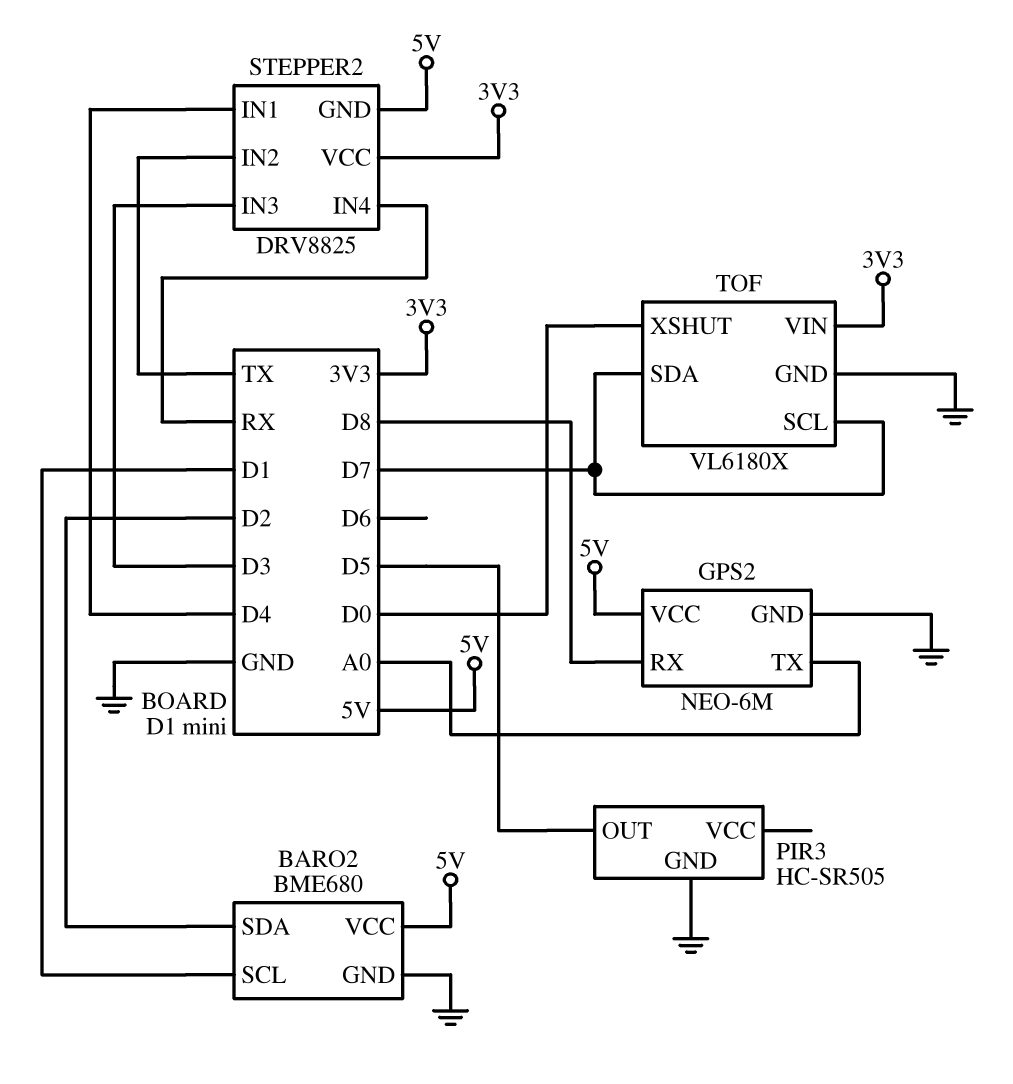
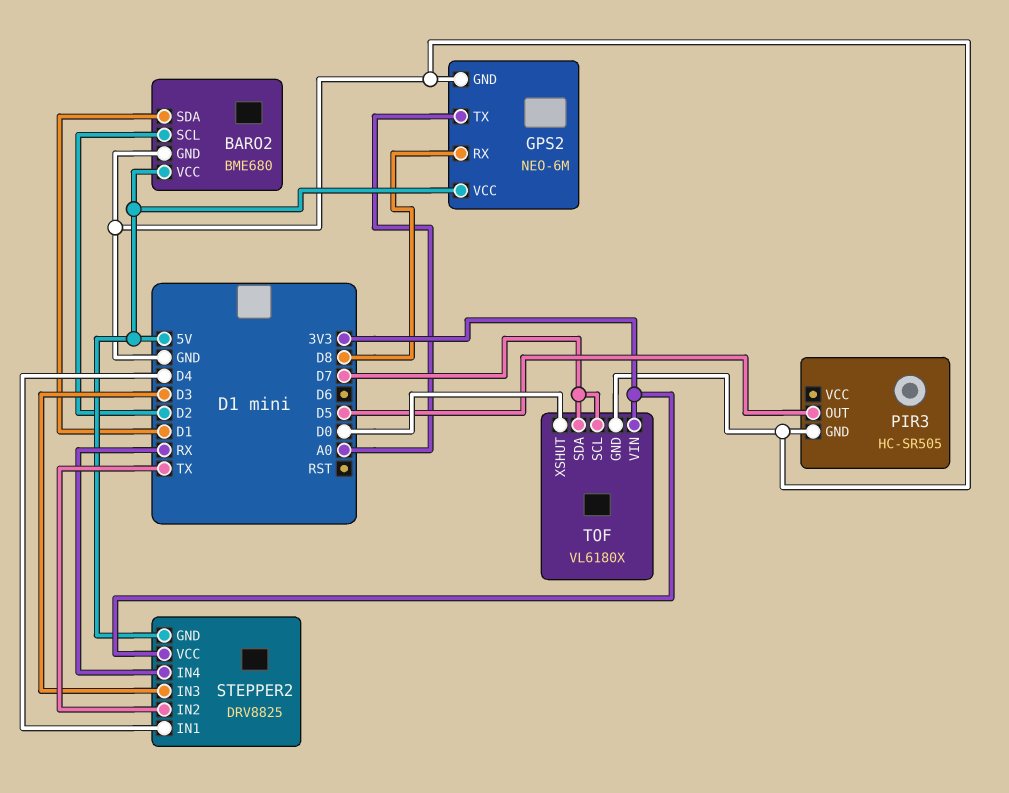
BARO2 pin SCL: D1 -> D2
BARO2 pin SDA: D2 -> D1

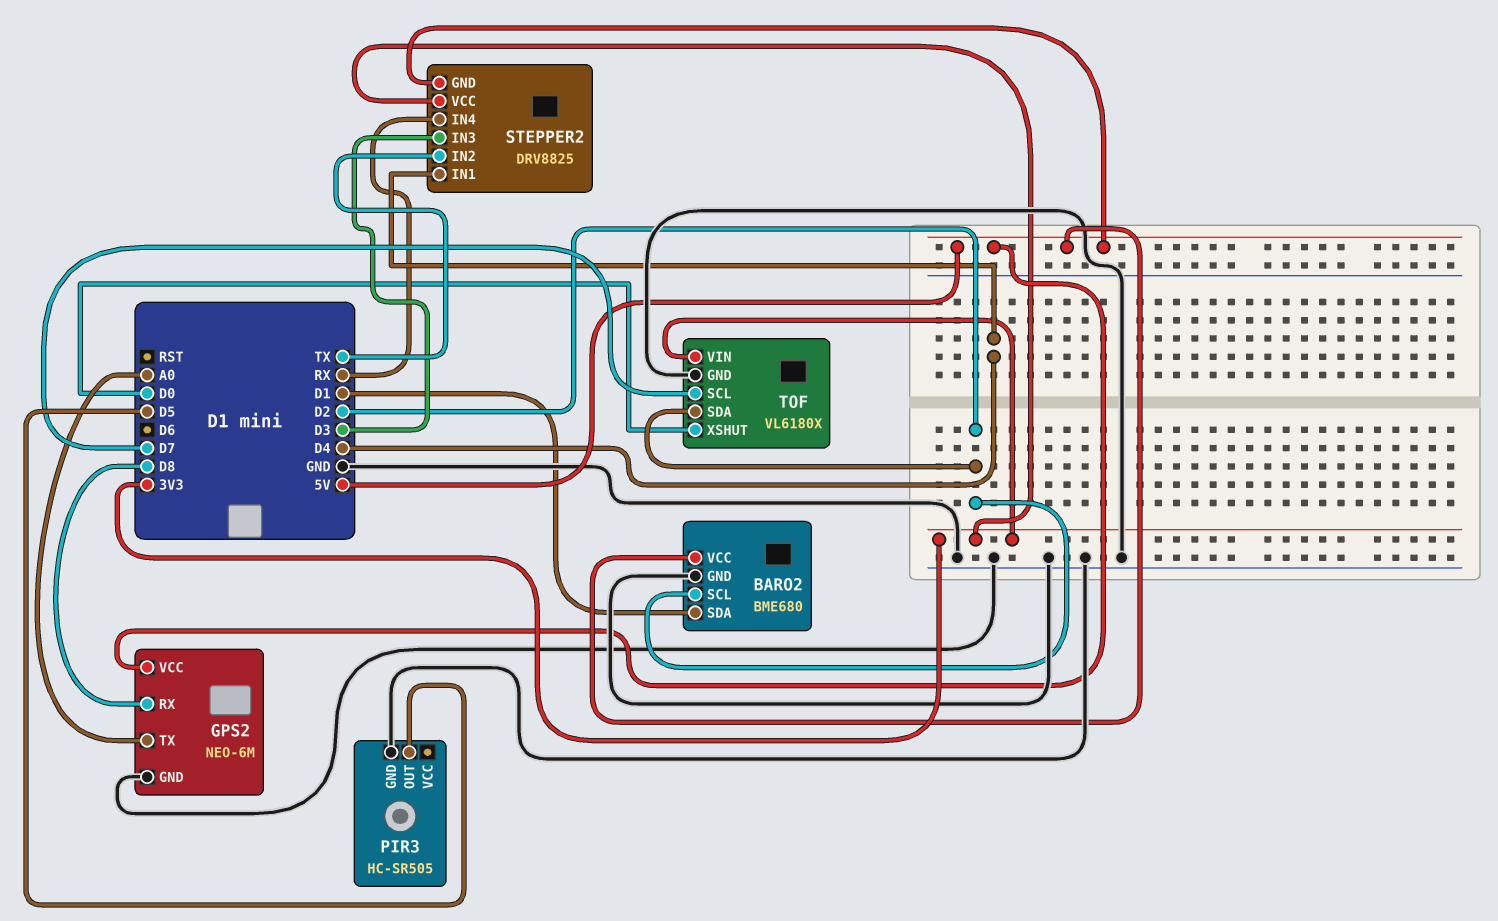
TOF pin SDA: D7 -> D2

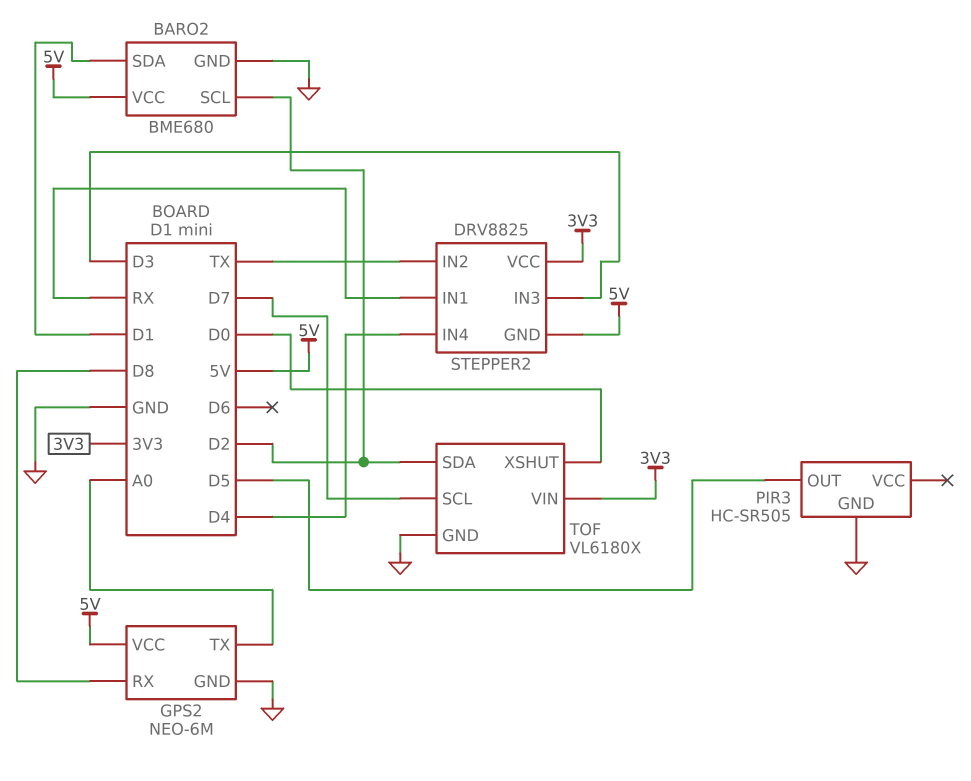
STEPPER2 pin IN1: D4 -> RX
STEPPER2 pin IN4: RX -> D4

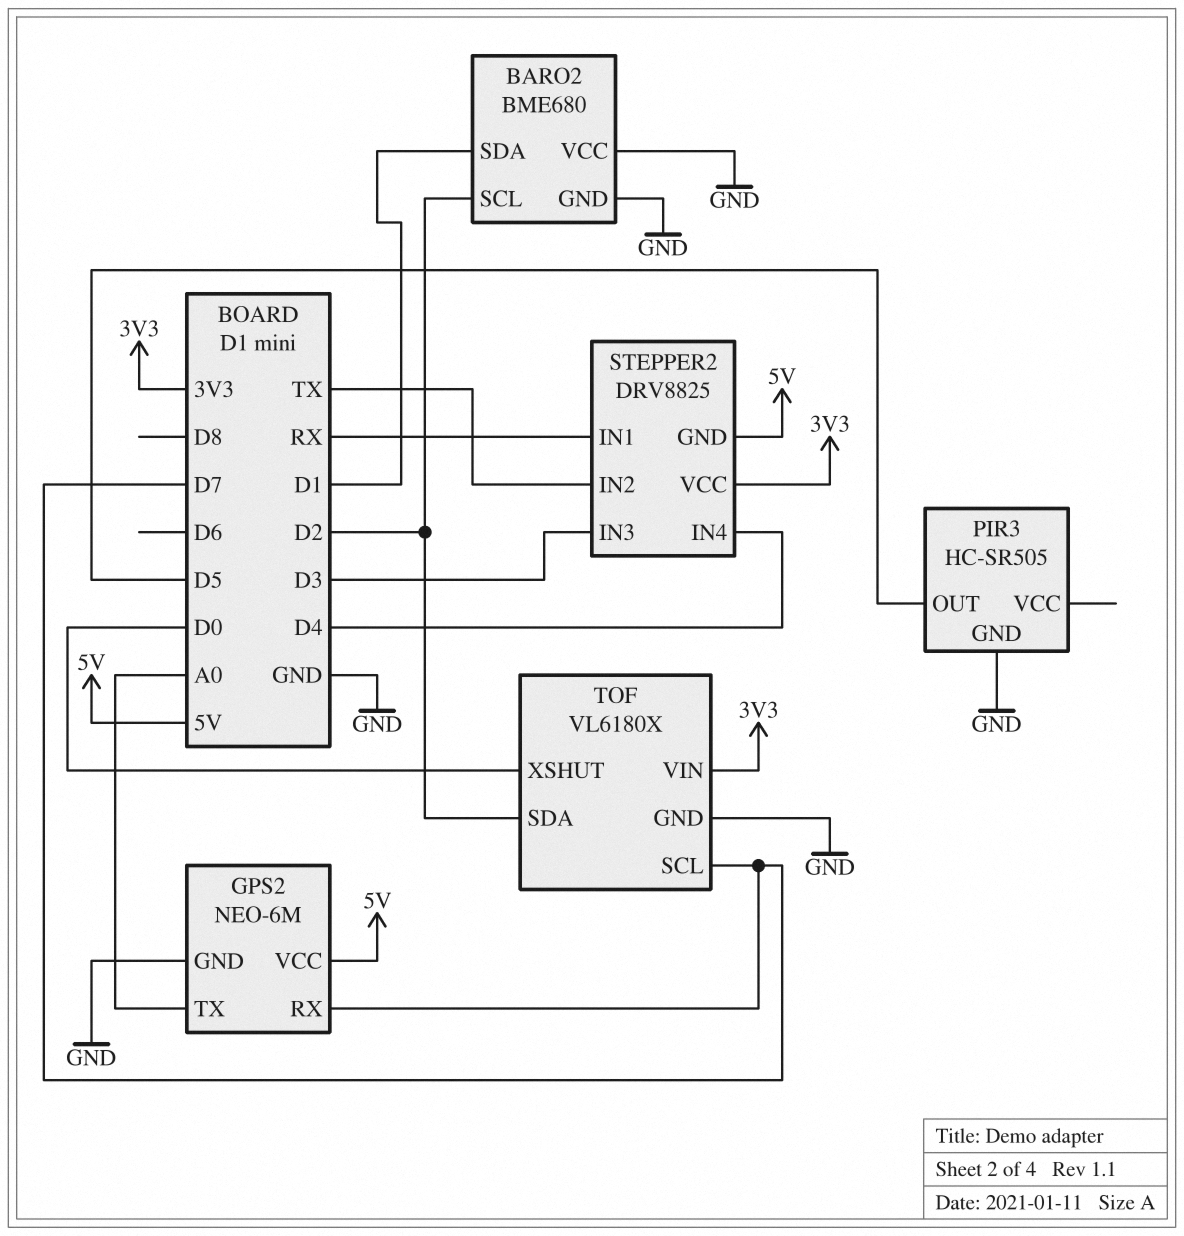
BARO2 pin VCC: 5V -> GND
GPS2 pin RX: D8 -> D7

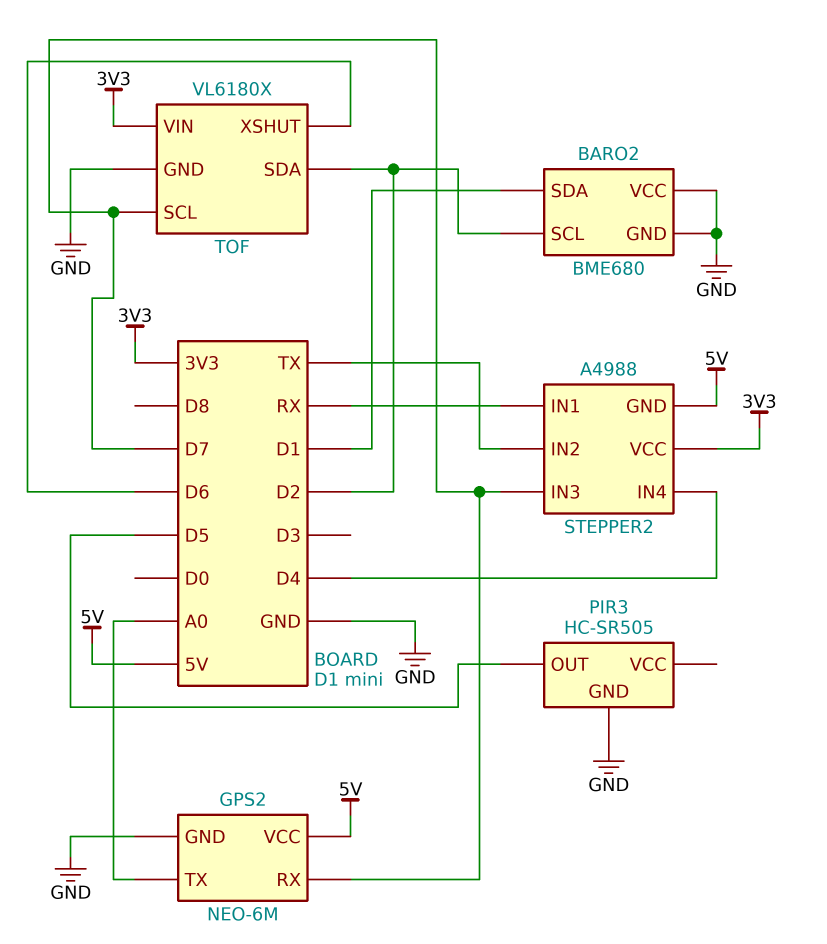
STEPPER2: DRV8825 -> A4988
STEPPER2 pin IN3: D3 -> D7
TOF pin XSHUT: D0 -> D6

